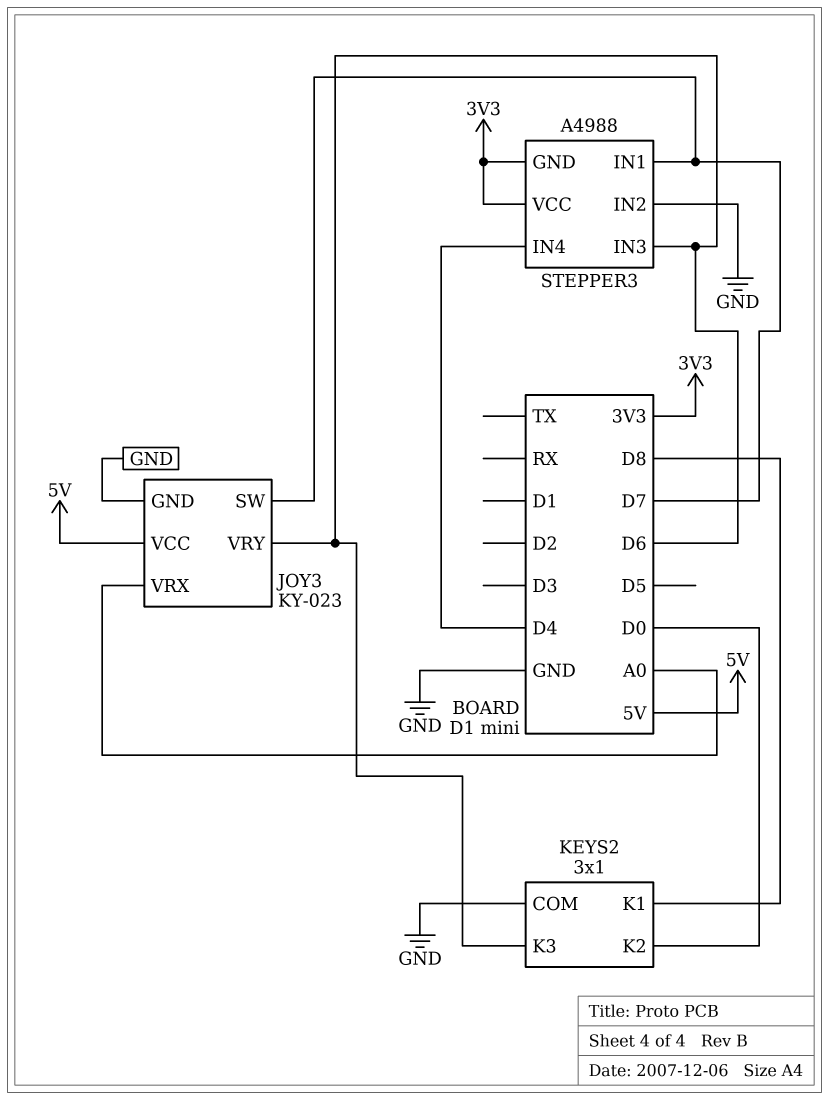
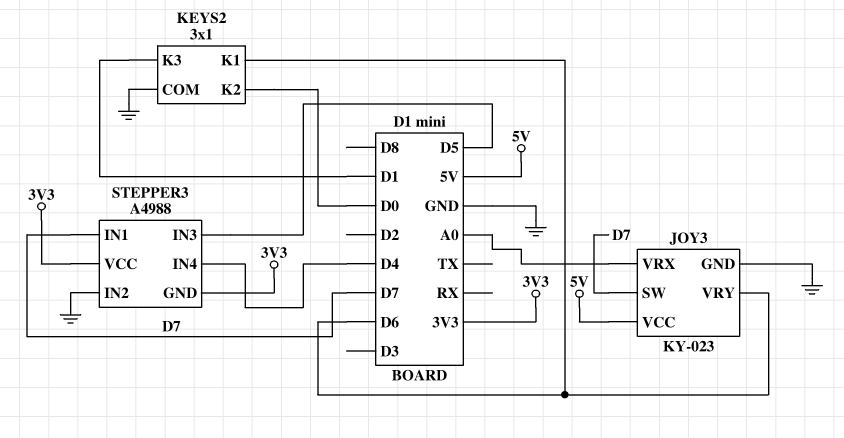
KEYS2 pin K1: D8 -> D6
KEYS2 pin K3: D6 -> D1
STEPPER3 pin IN3: D6 -> D5

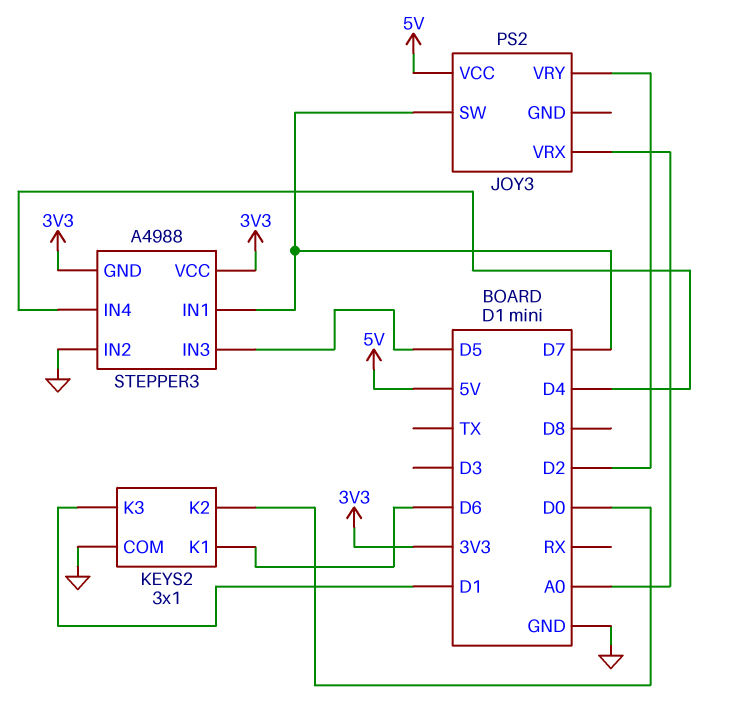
JOY3: KY-023 -> PS2
JOY3 pin GND: GND -> none
JOY3 pin VRY: D6 -> D2

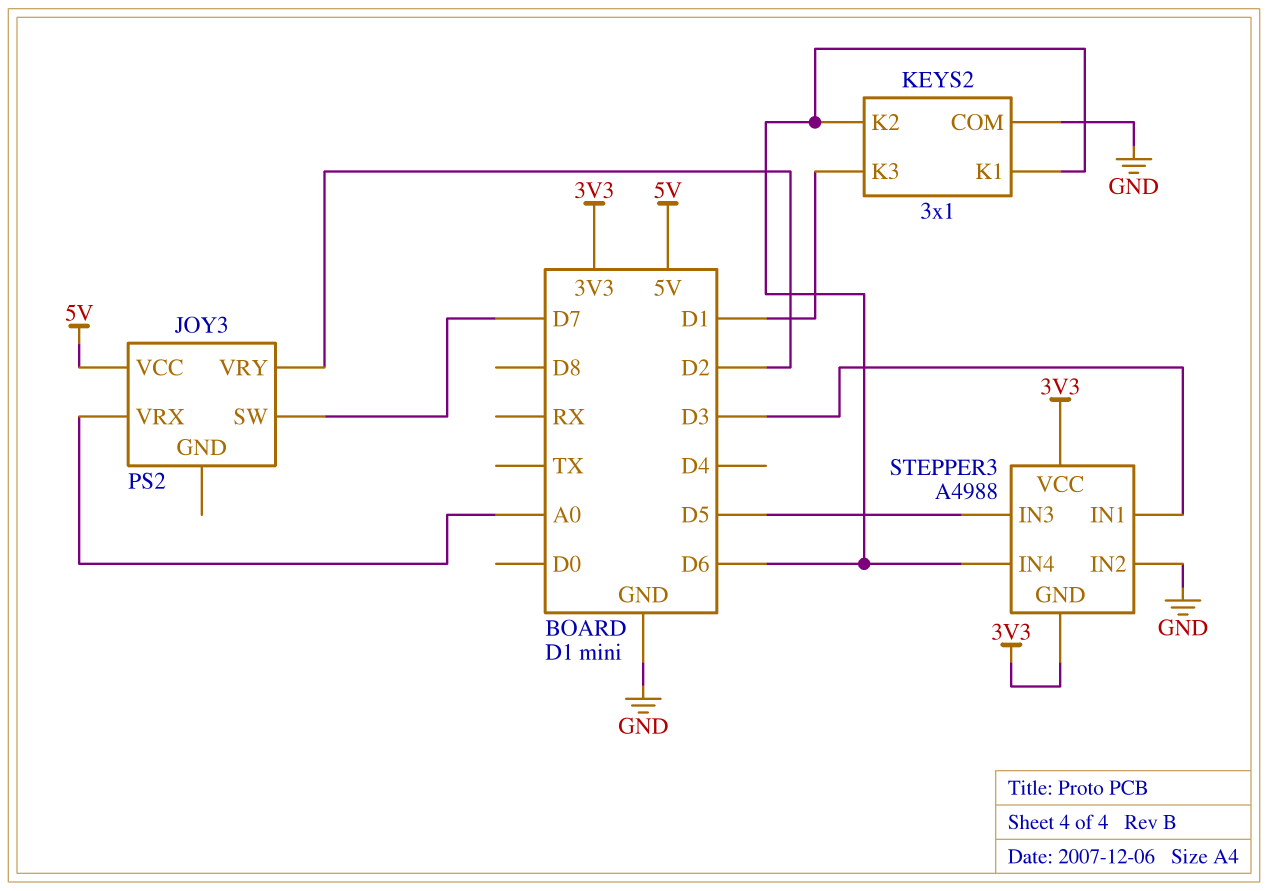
KEYS2 pin K2: D0 -> D6
STEPPER3 pin IN1: D7 -> D3
STEPPER3 pin IN4: D4 -> D6

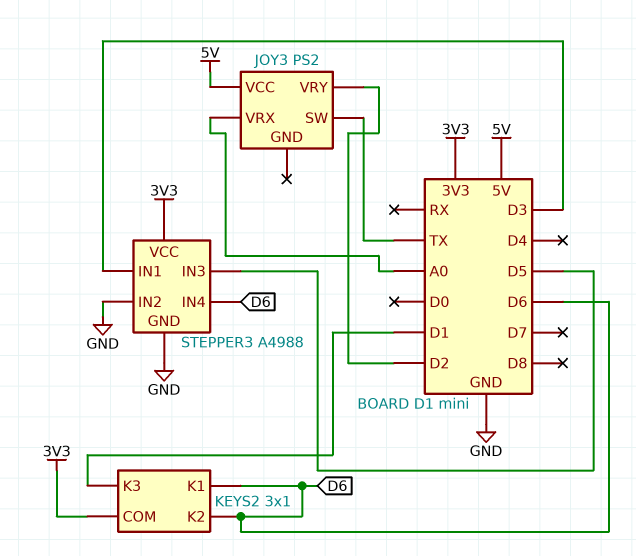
JOY3 pin SW: D7 -> TX
KEYS2 pin COM: GND -> 3V3
STEPPER3 pin GND: 3V3 -> GND

